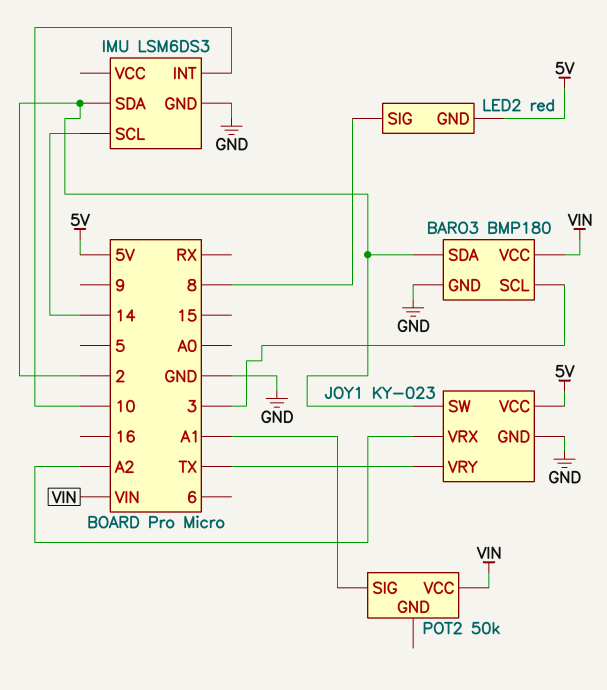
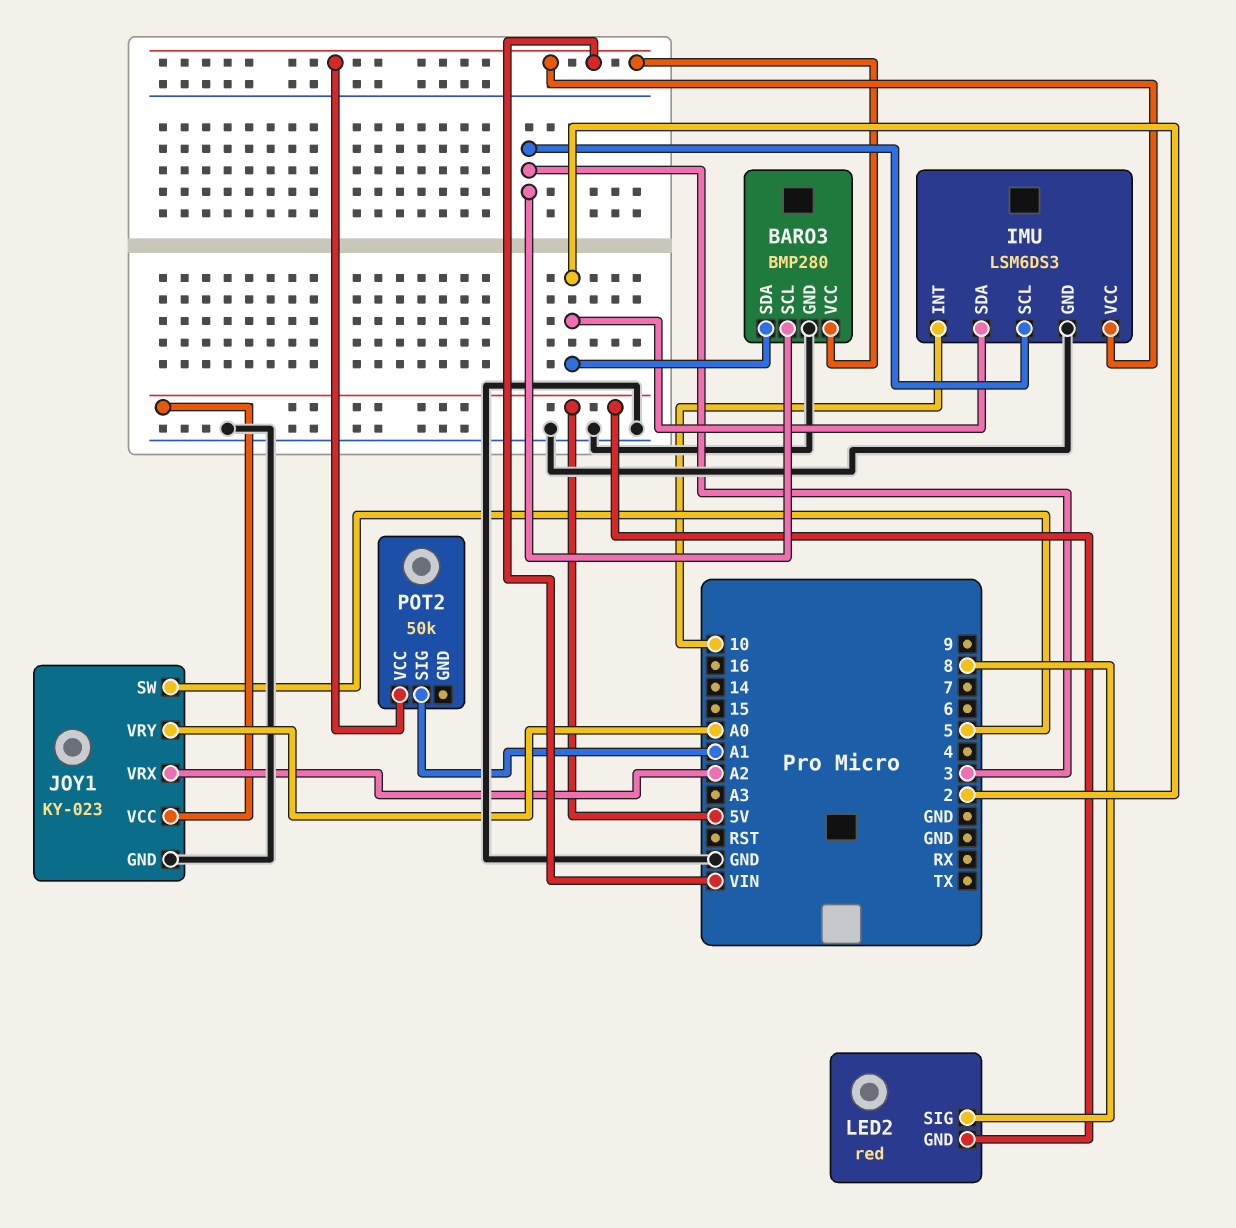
BARO3: BMP180 -> BMP280
IMU pin SCL: 14 -> 3
IMU pin VCC: none -> VIN
JOY1 pin SW: 2 -> 5
JOY1 pin VRY: TX -> A0

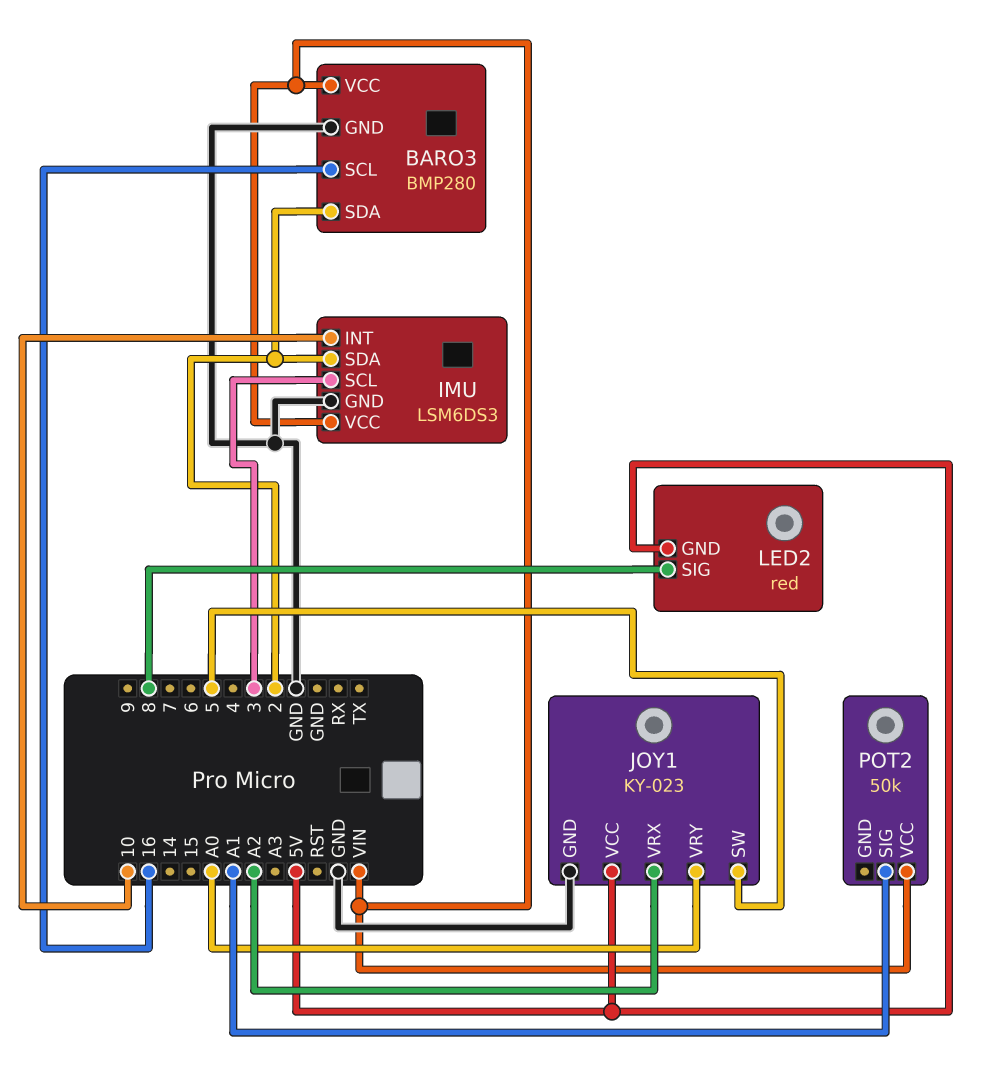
BARO3 pin SCL: 3 -> 16

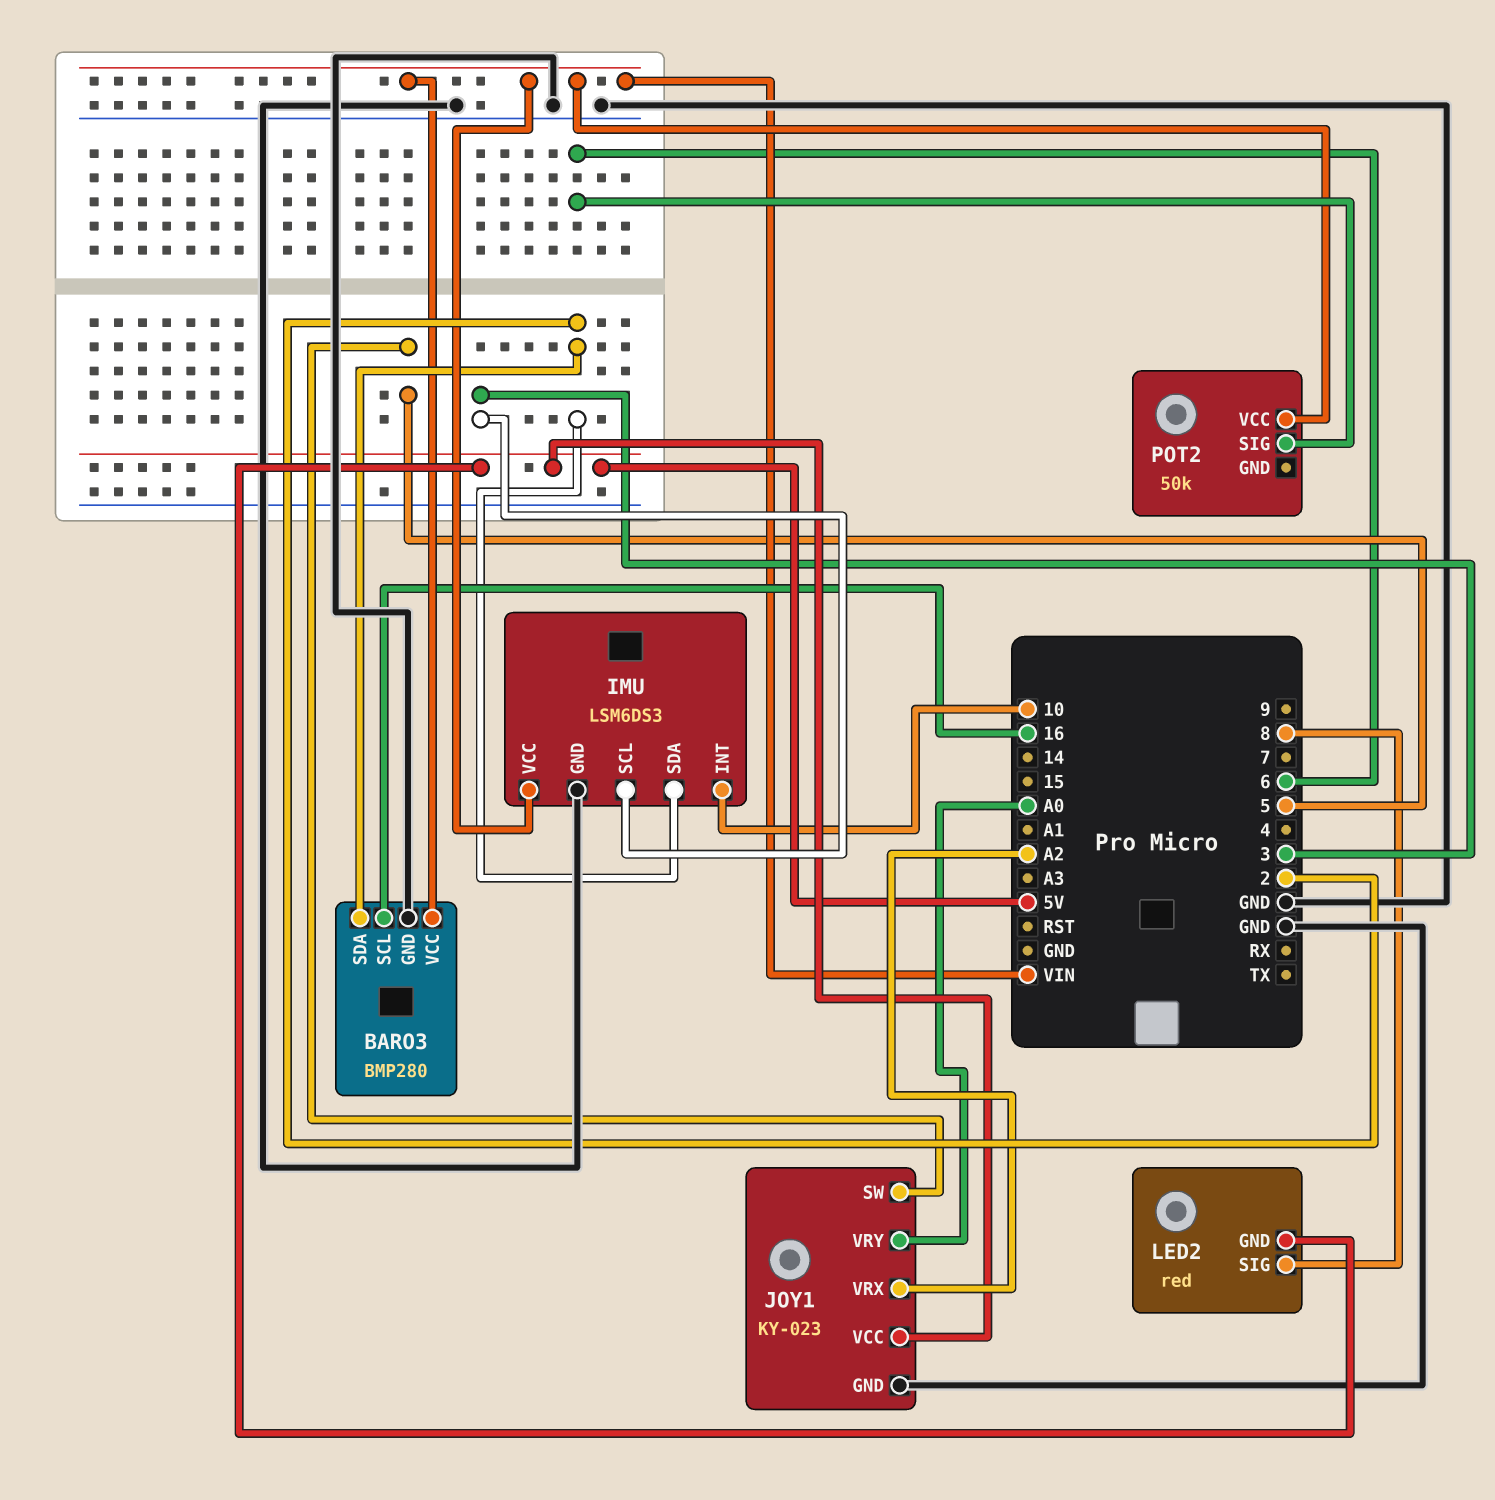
POT2 pin SIG: A1 -> 6

